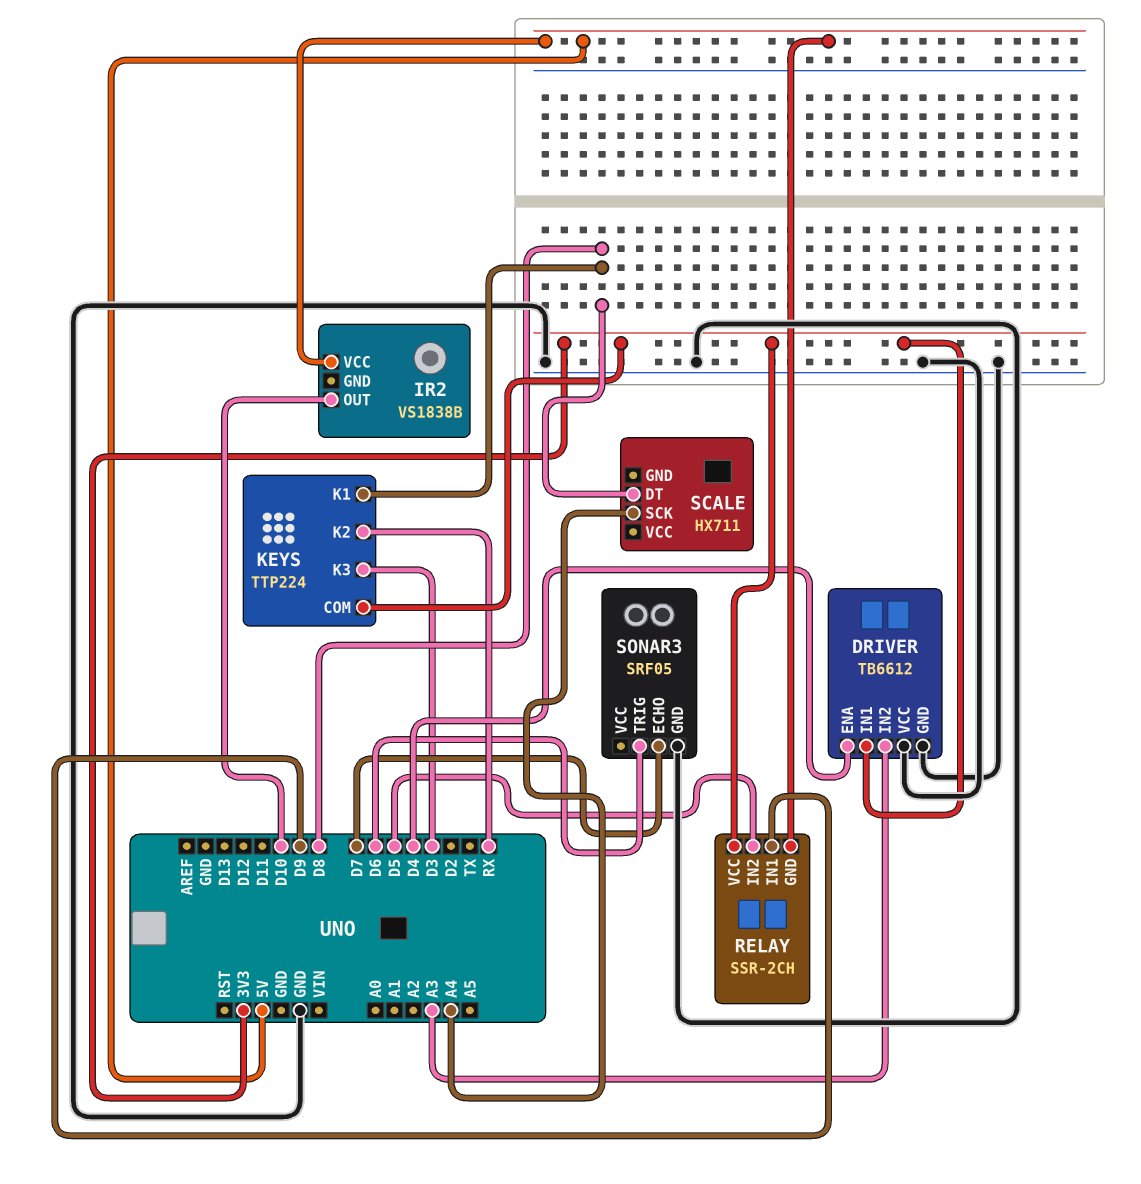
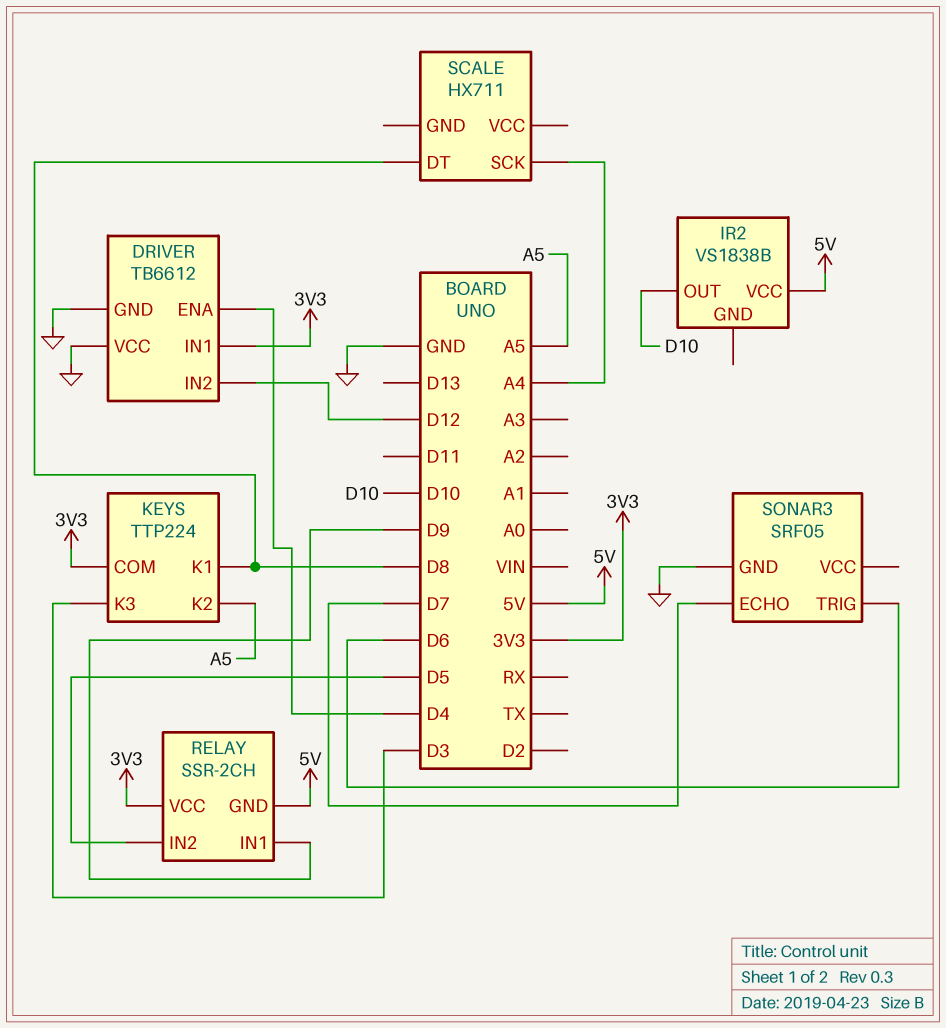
DRIVER pin IN2: A3 -> D12
KEYS pin K2: RX -> A5

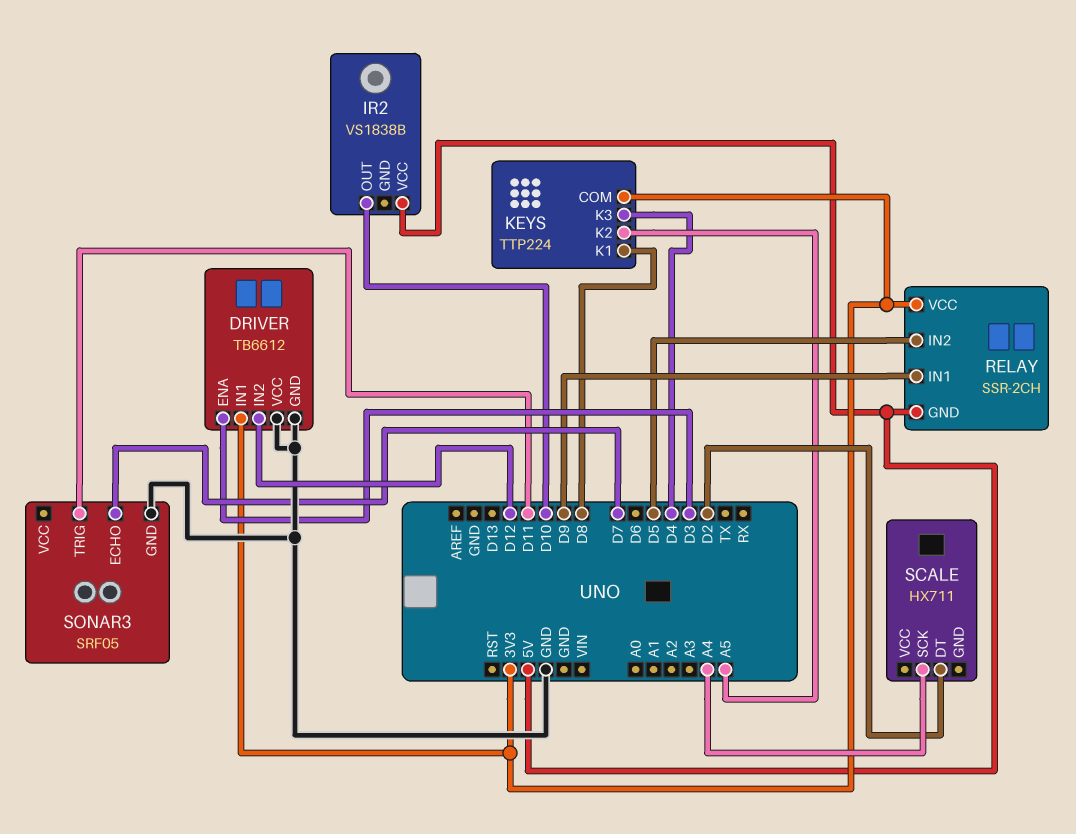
DRIVER pin ENA: D4 -> D3
KEYS pin K3: D3 -> D4
SCALE pin DT: D8 -> D2
SONAR3 pin TRIG: D6 -> D11

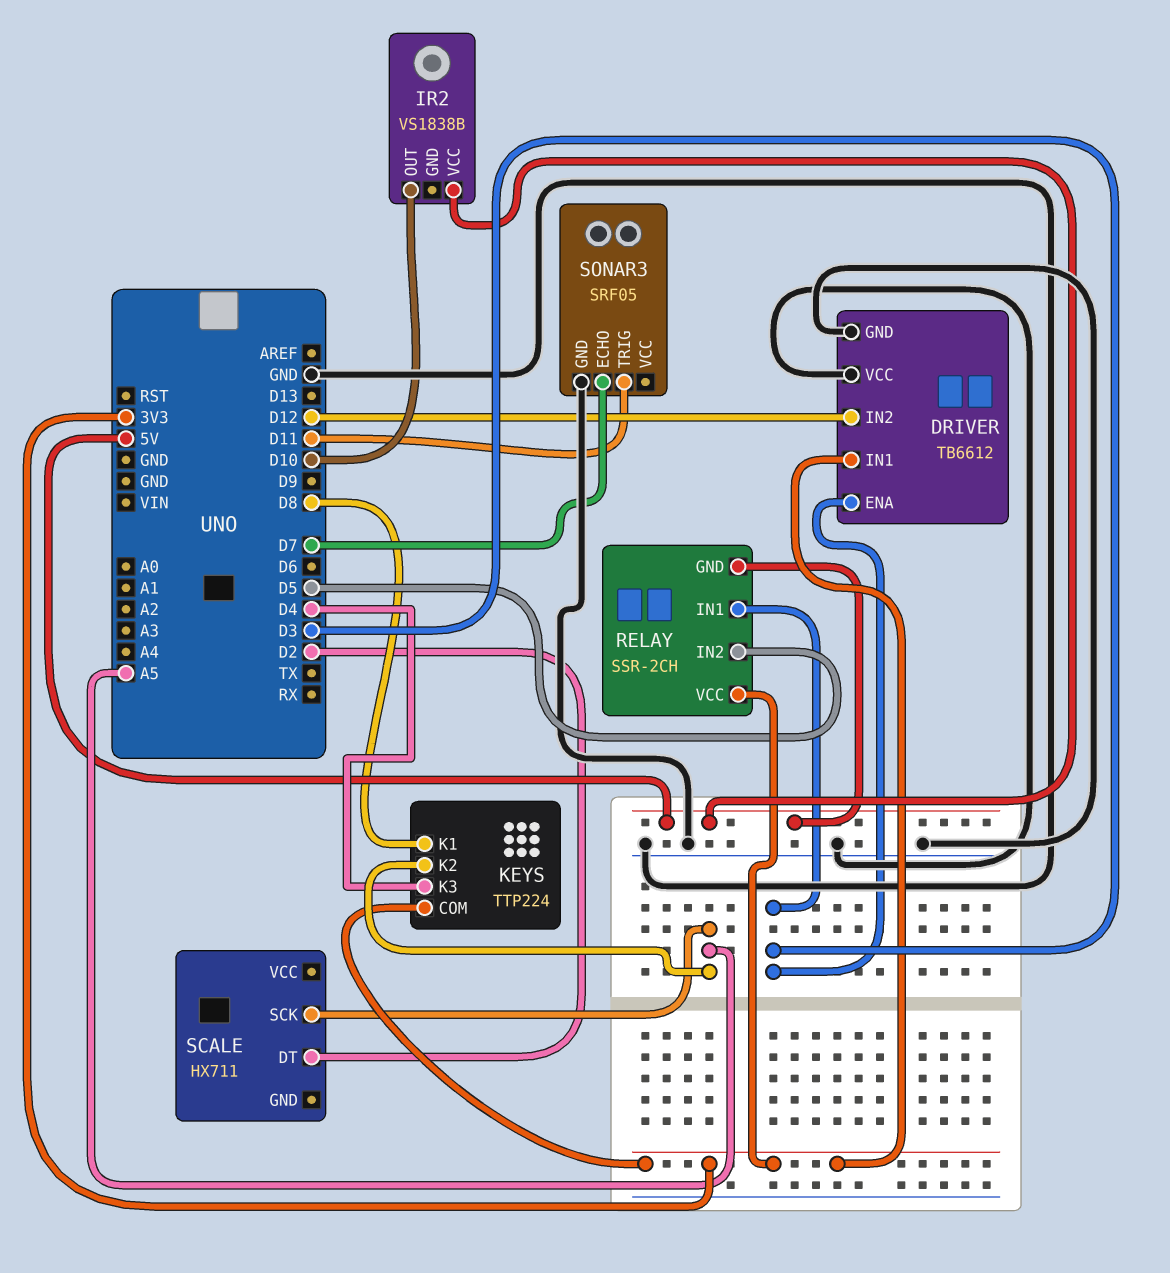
RELAY pin IN1: D9 -> D3
SCALE pin SCK: A4 -> A5

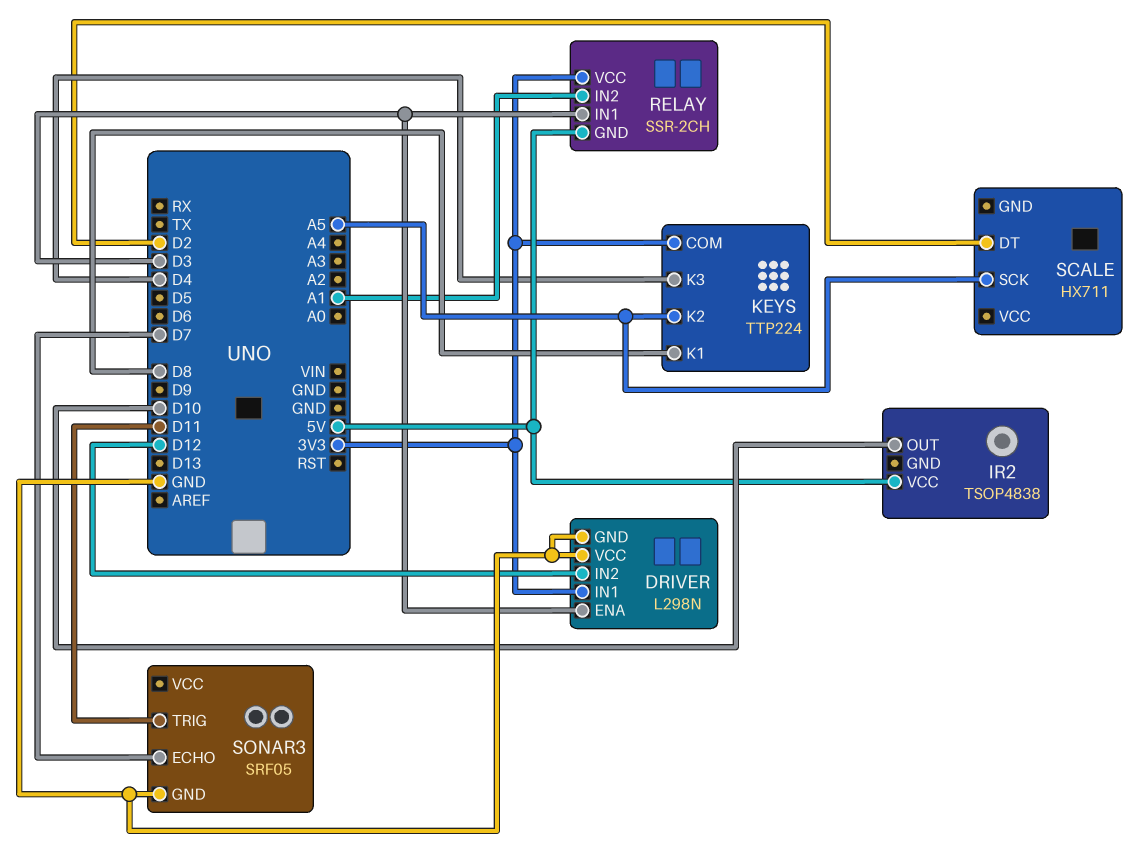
DRIVER: TB6612 -> L298N
IR2: VS1838B -> TSOP4838
RELAY pin IN2: D5 -> A1

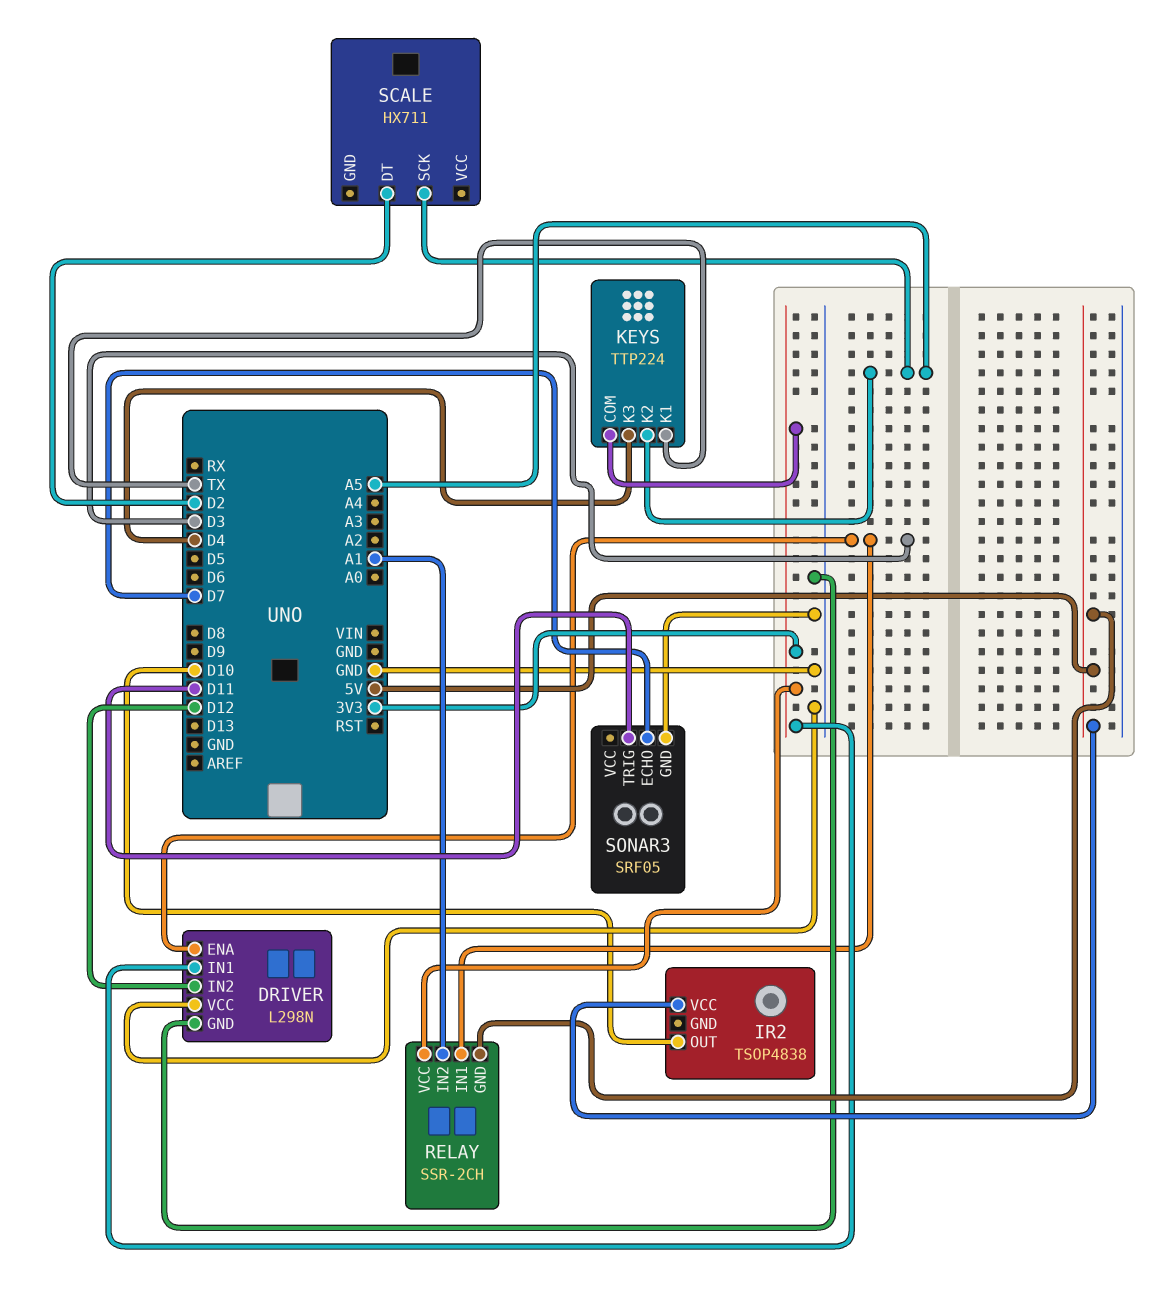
KEYS pin K1: D8 -> TX

